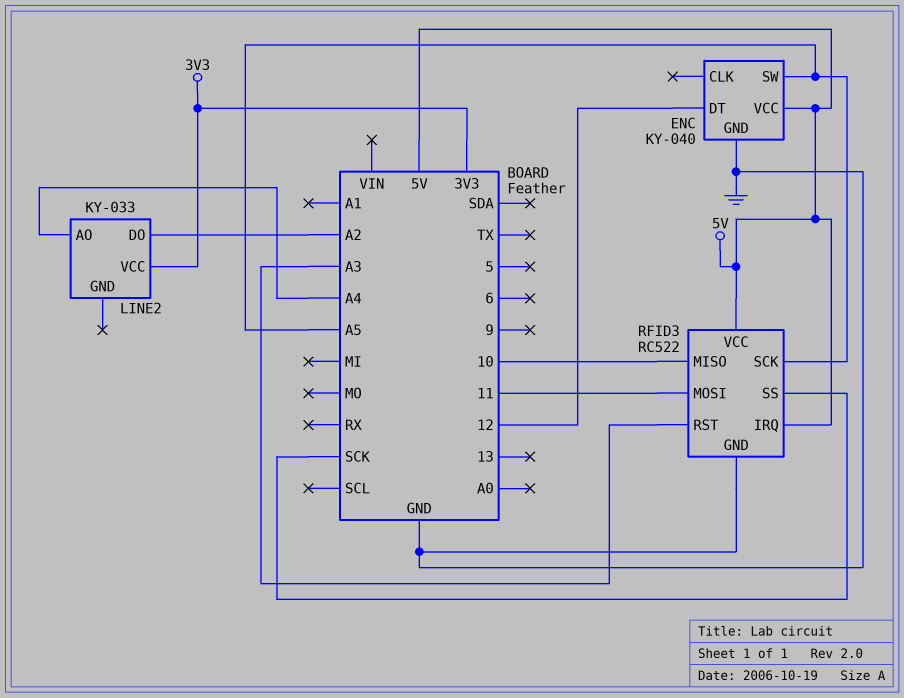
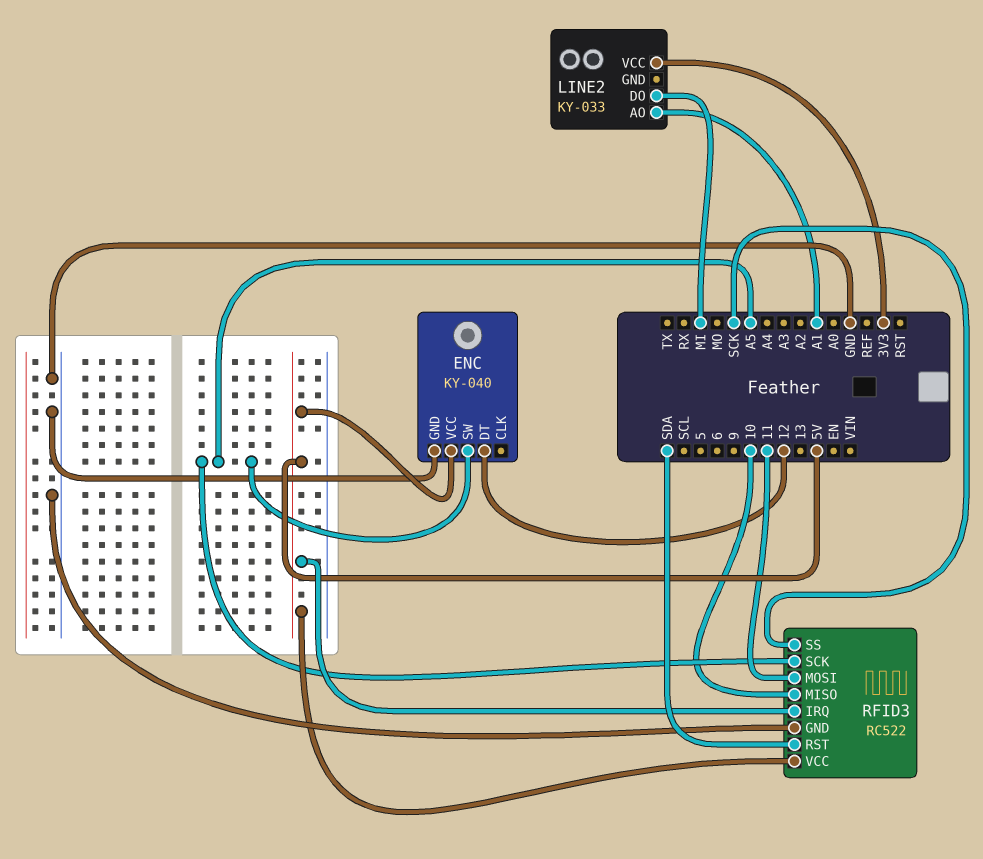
LINE2 pin AO: A4 -> A1
LINE2 pin DO: A2 -> MI
RFID3 pin RST: A3 -> SDA

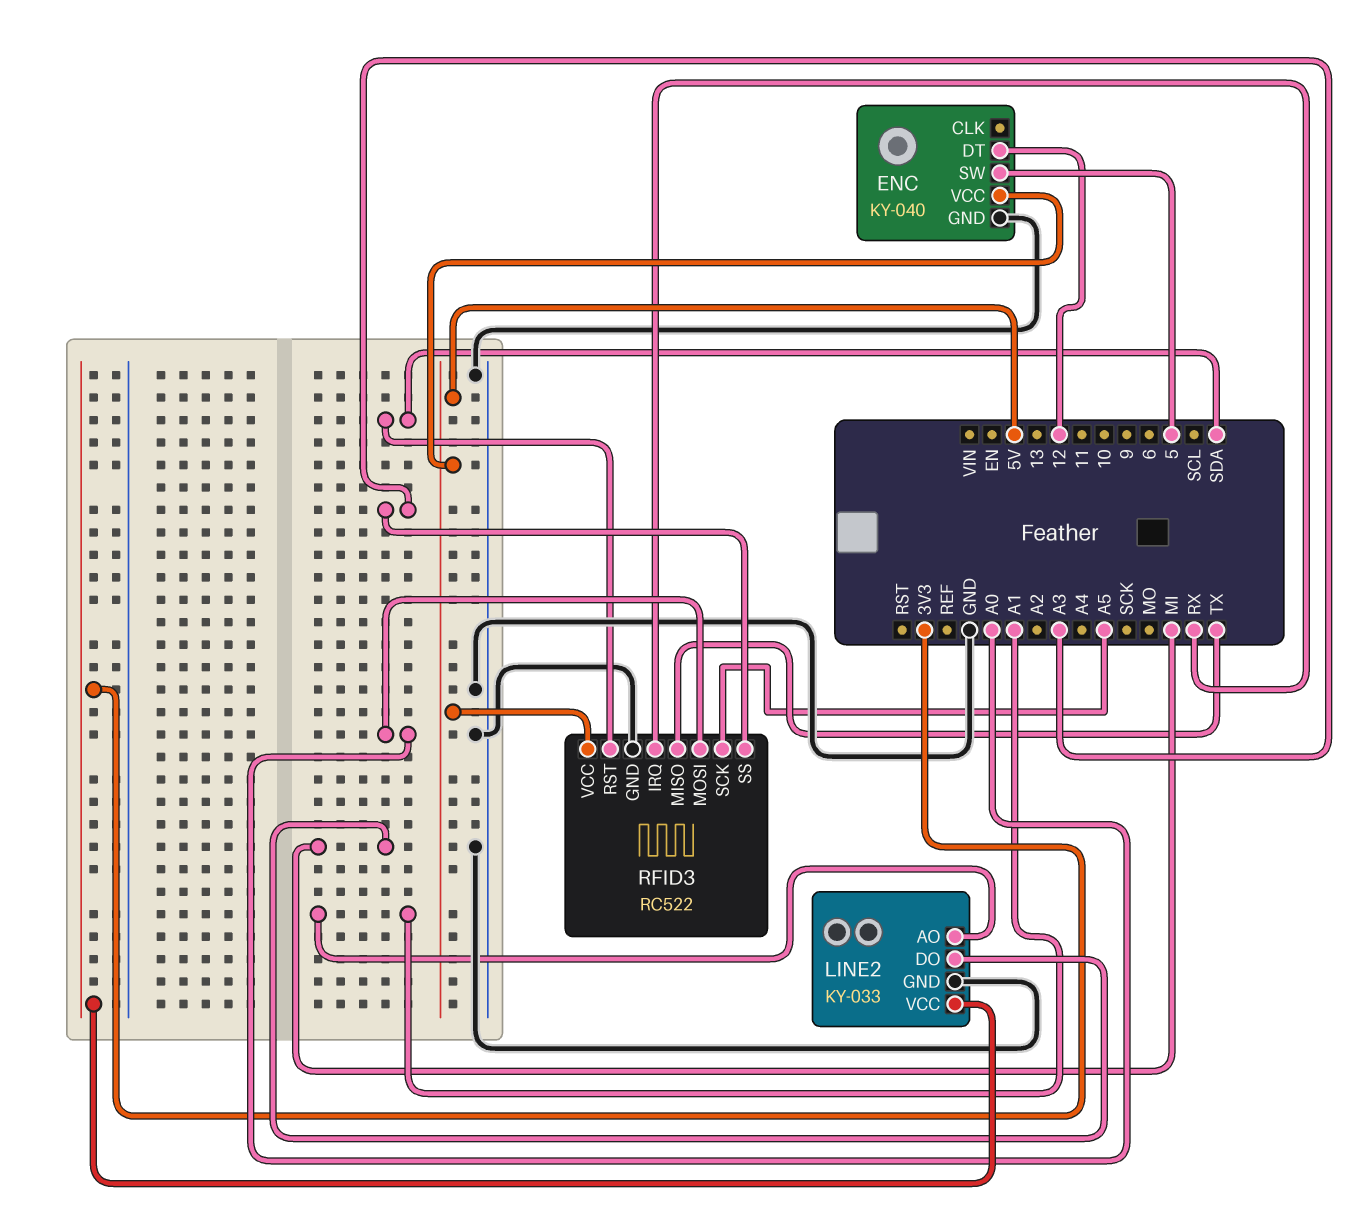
ENC pin SW: A5 -> 5
LINE2 pin GND: none -> GND
RFID3 pin IRQ: 5V -> RX
RFID3 pin MISO: 10 -> TX
RFID3 pin MOSI: 11 -> A0
RFID3 pin SS: SCK -> A3

